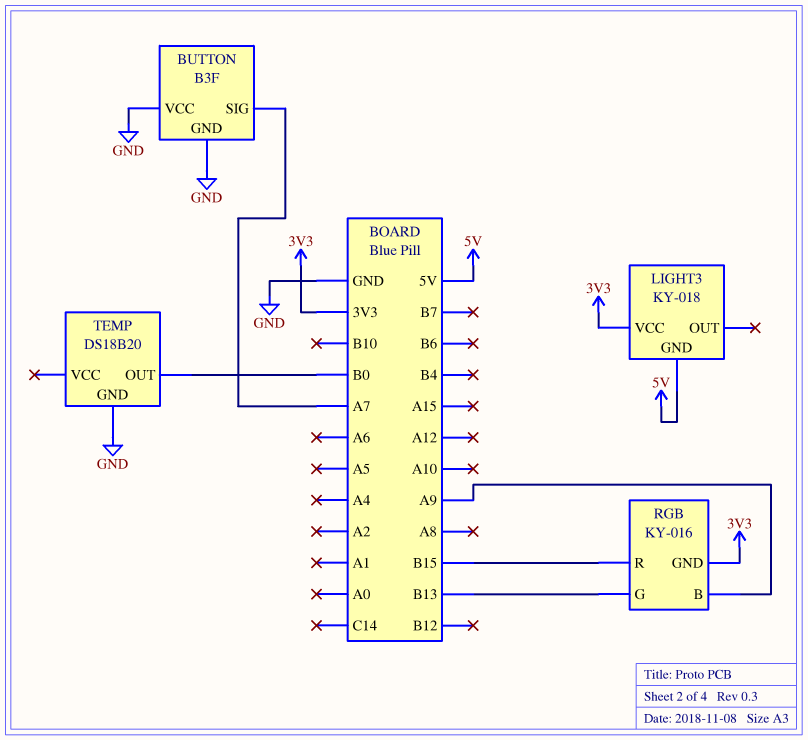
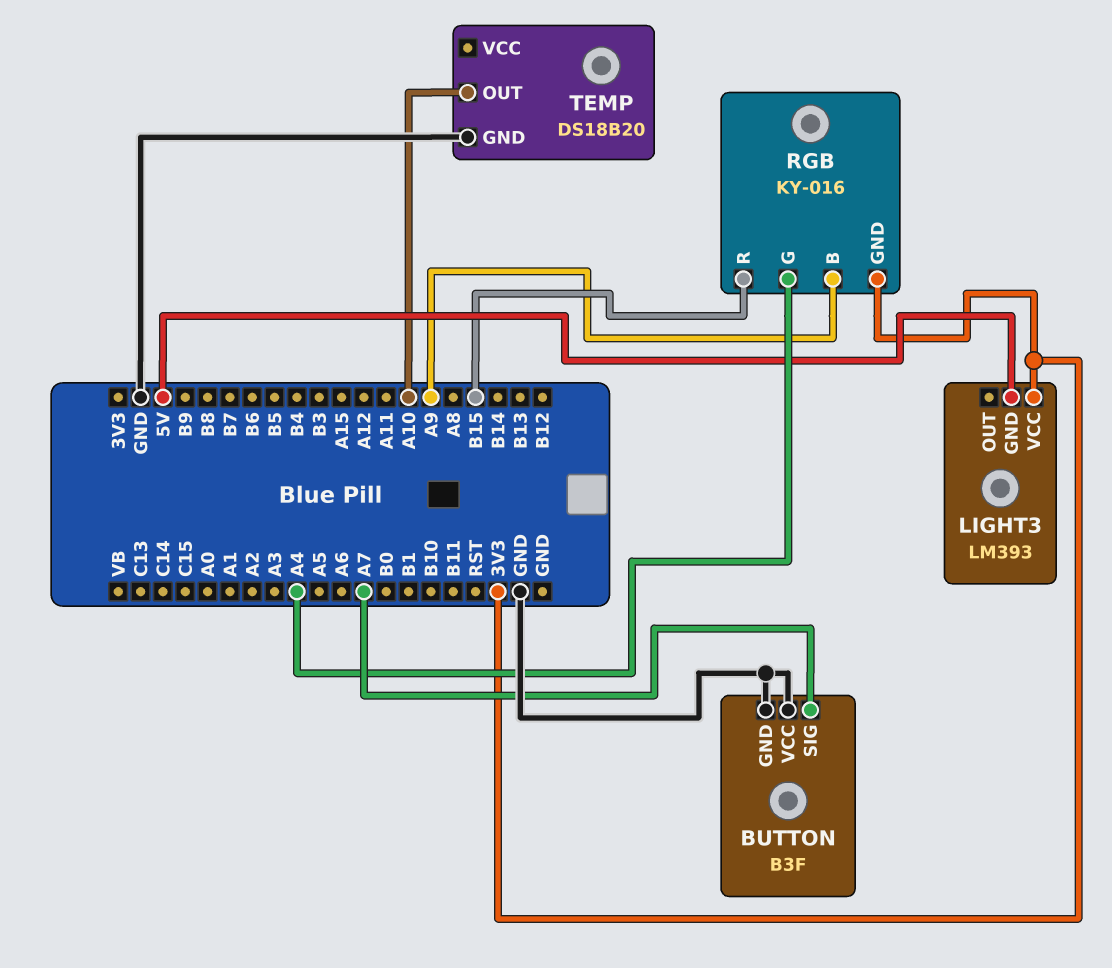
LIGHT3: KY-018 -> LM393
RGB pin G: B13 -> A4
TEMP pin OUT: B0 -> A10

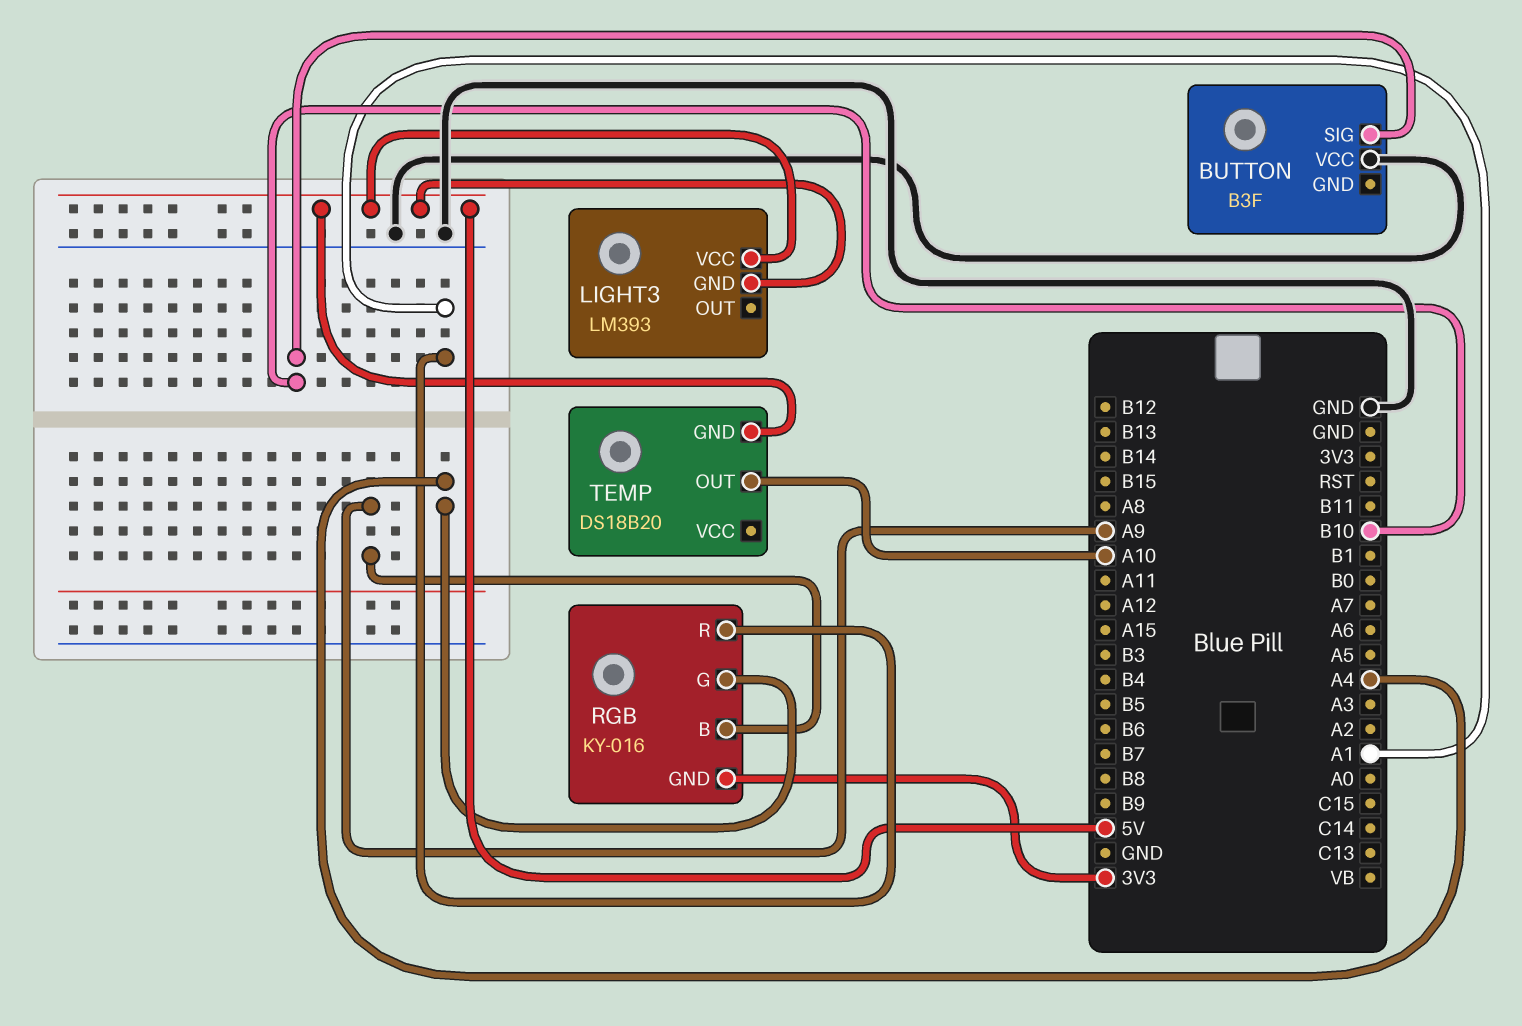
BUTTON pin GND: GND -> none
BUTTON pin SIG: A7 -> B10
LIGHT3 pin VCC: 3V3 -> 5V
RGB pin R: B15 -> A1
TEMP pin GND: GND -> 5V

